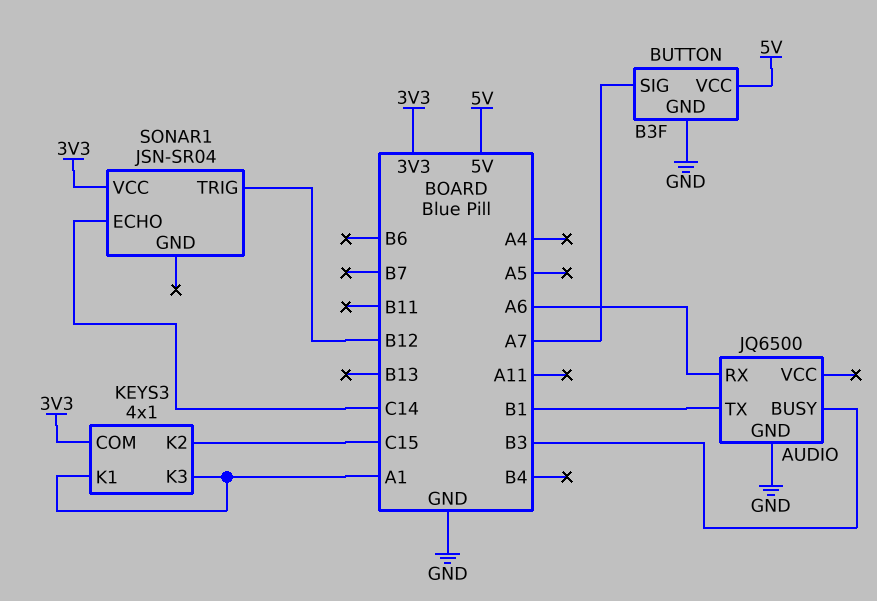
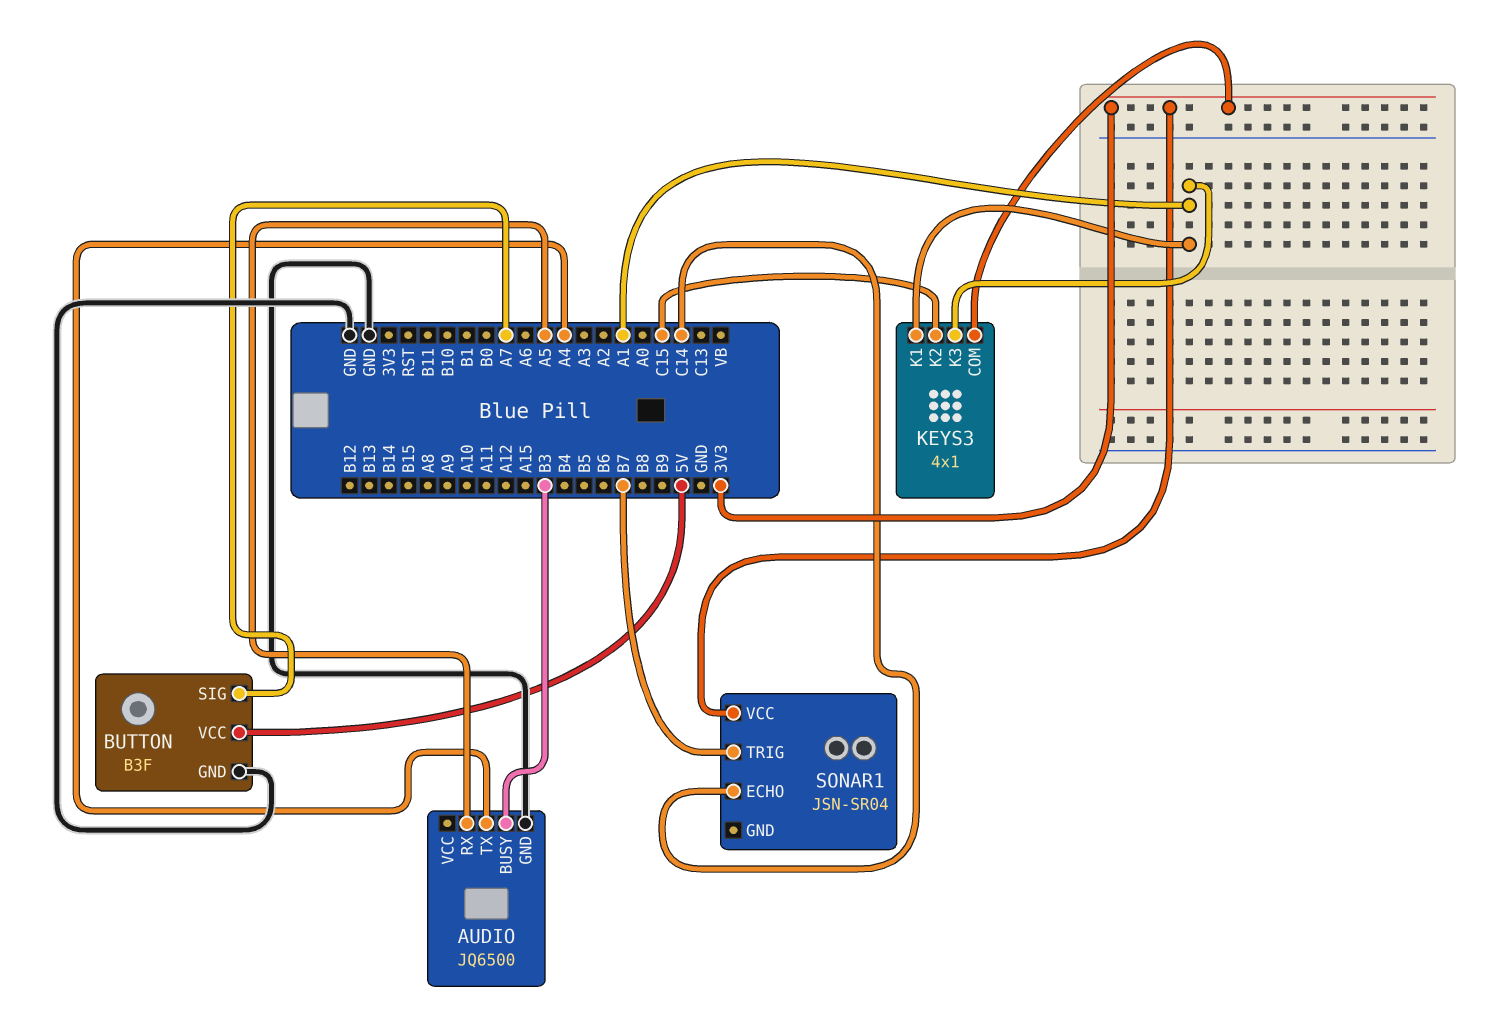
AUDIO pin RX: A6 -> A5
AUDIO pin TX: B1 -> A4
SONAR1 pin TRIG: B12 -> B7

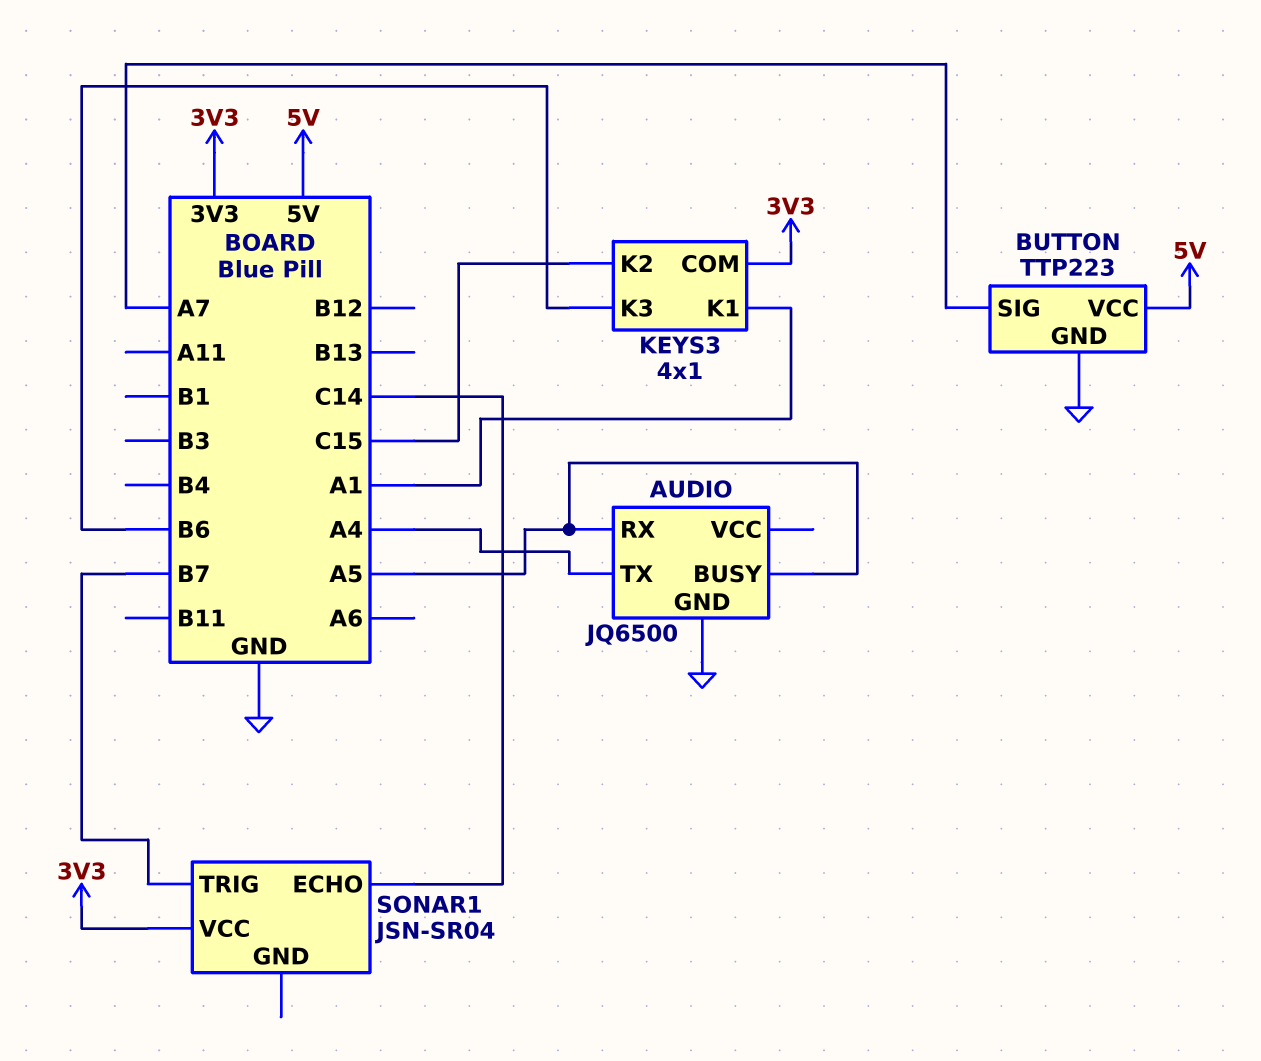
AUDIO pin BUSY: B3 -> A5
BUTTON: B3F -> TTP223
KEYS3 pin K3: A1 -> B6

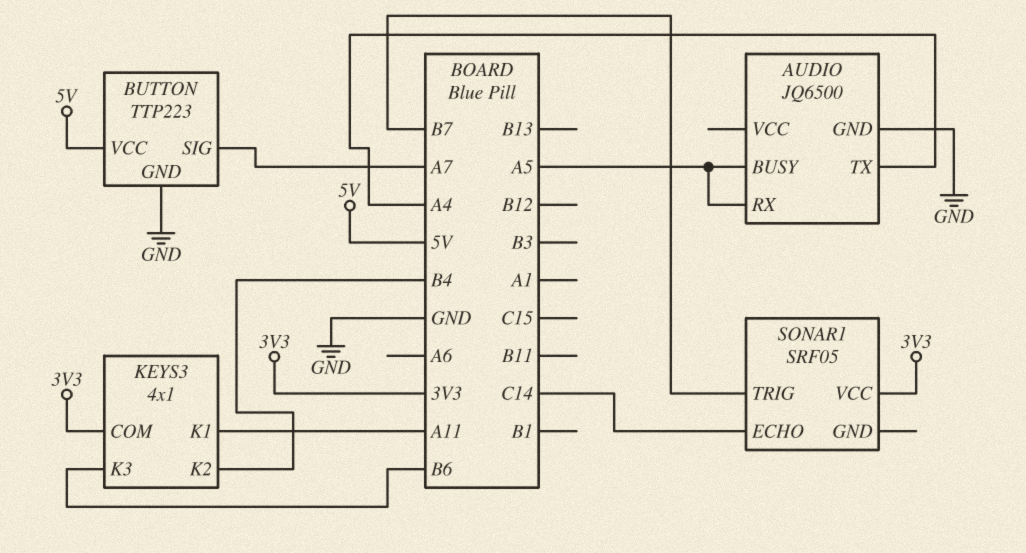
KEYS3 pin K1: A1 -> A11
KEYS3 pin K2: C15 -> B4
SONAR1: JSN-SR04 -> SRF05

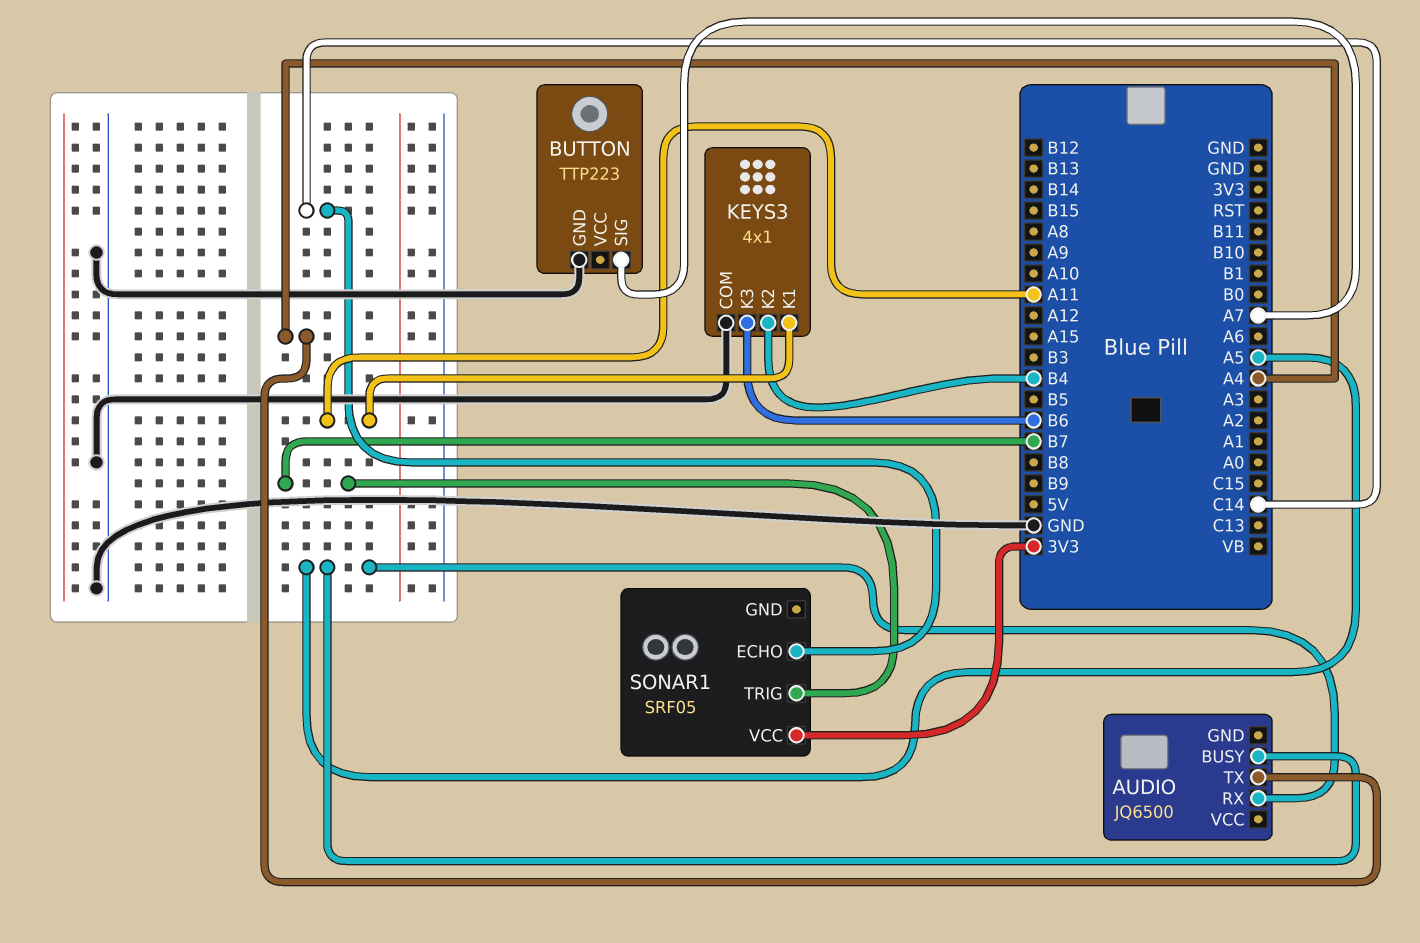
AUDIO pin GND: GND -> none
BUTTON pin VCC: 5V -> none
KEYS3 pin COM: 3V3 -> GND

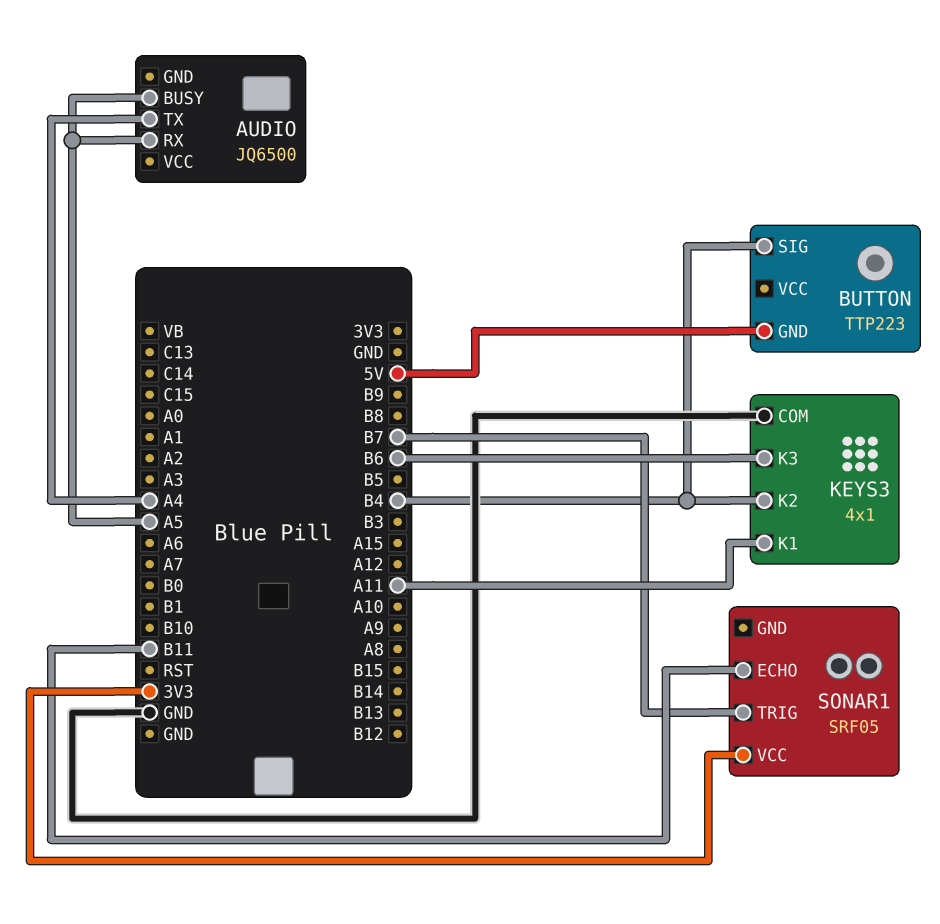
BUTTON pin GND: GND -> 5V
BUTTON pin SIG: A7 -> B4
SONAR1 pin ECHO: C14 -> B11

